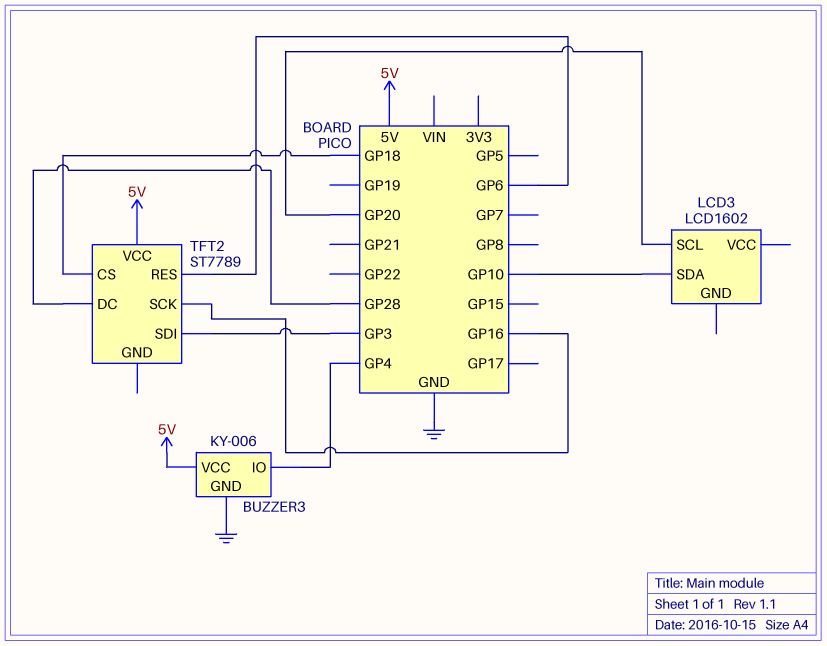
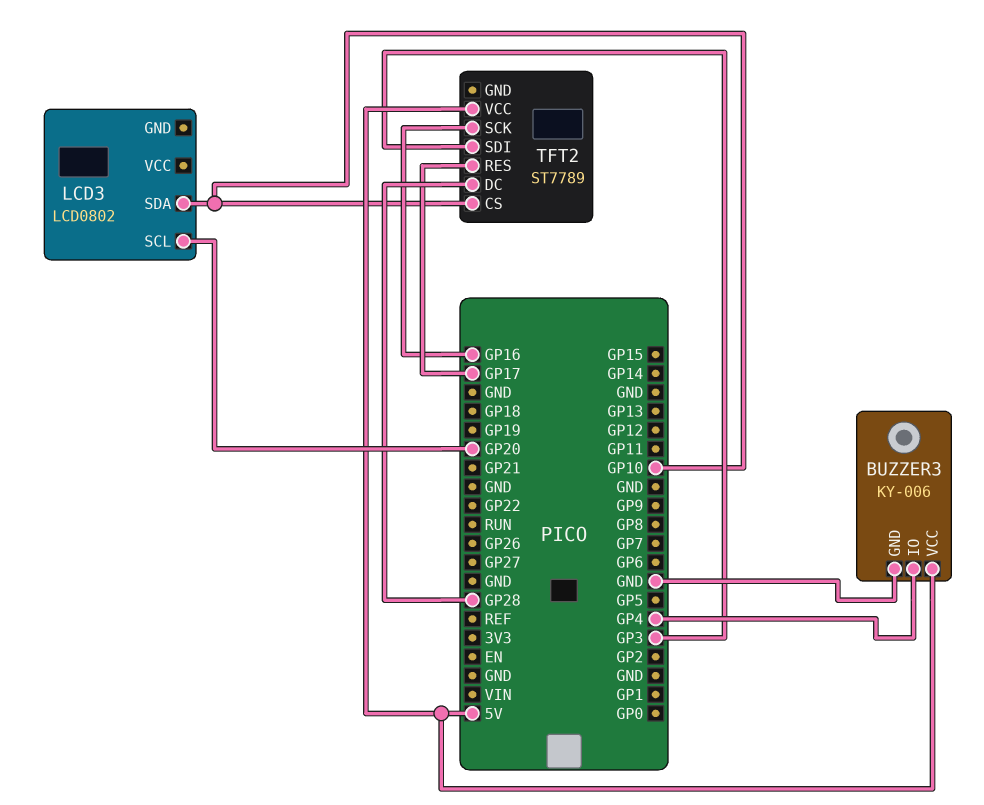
LCD3: LCD1602 -> LCD0802
TFT2 pin CS: GP18 -> GP10
TFT2 pin RES: GP6 -> GP17

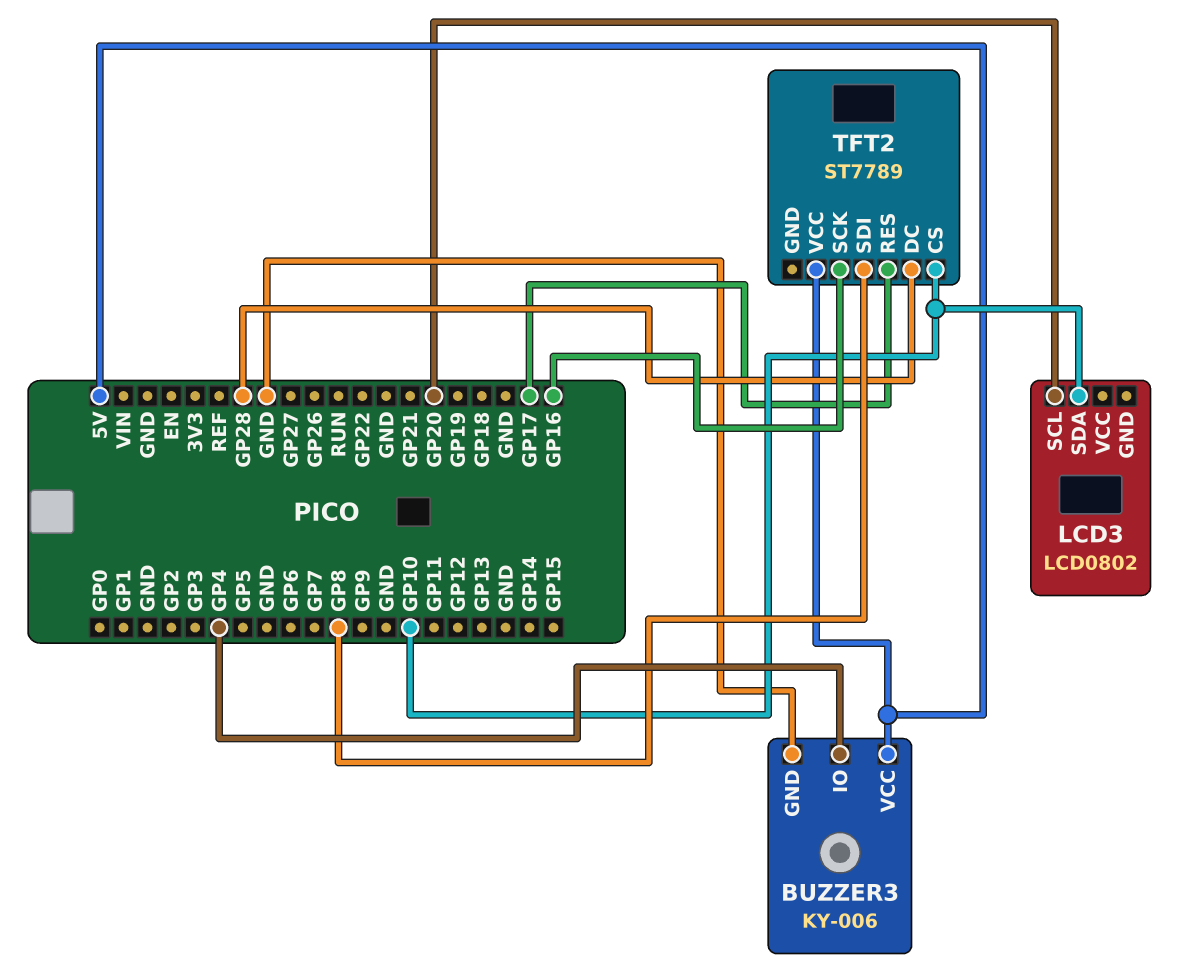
TFT2 pin SDI: GP3 -> GP8

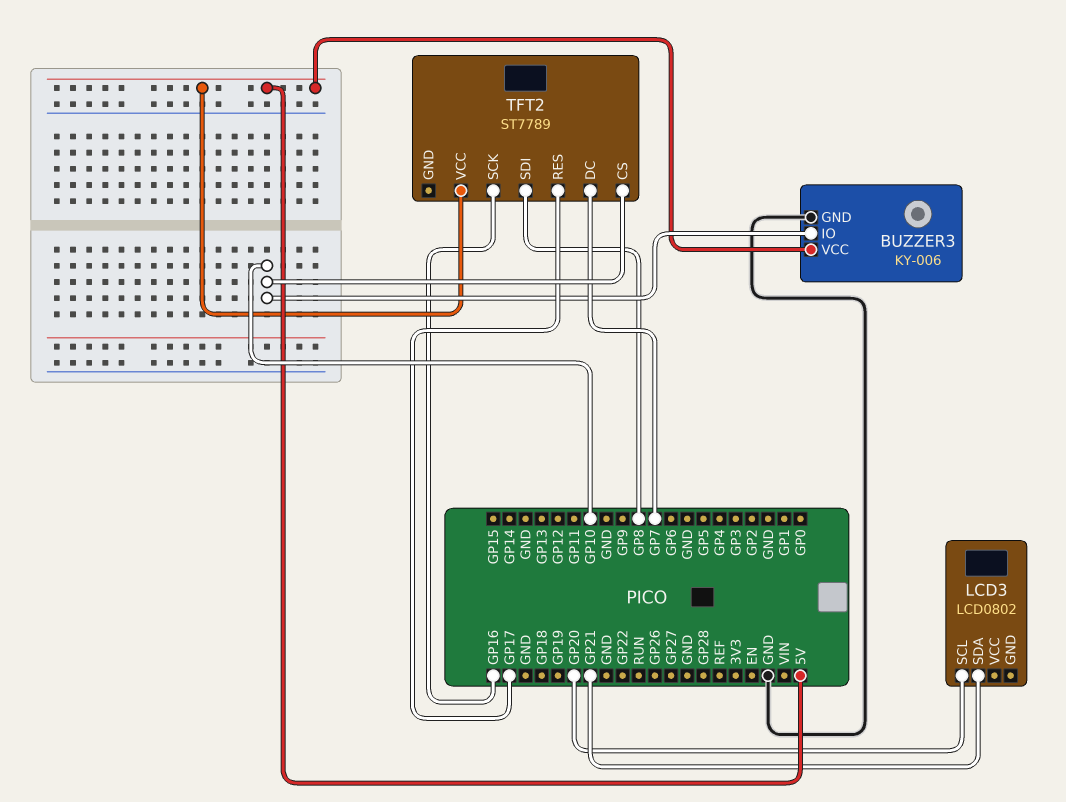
BUZZER3 pin IO: GP4 -> GP10
LCD3 pin SDA: GP10 -> GP21
TFT2 pin DC: GP28 -> GP7

